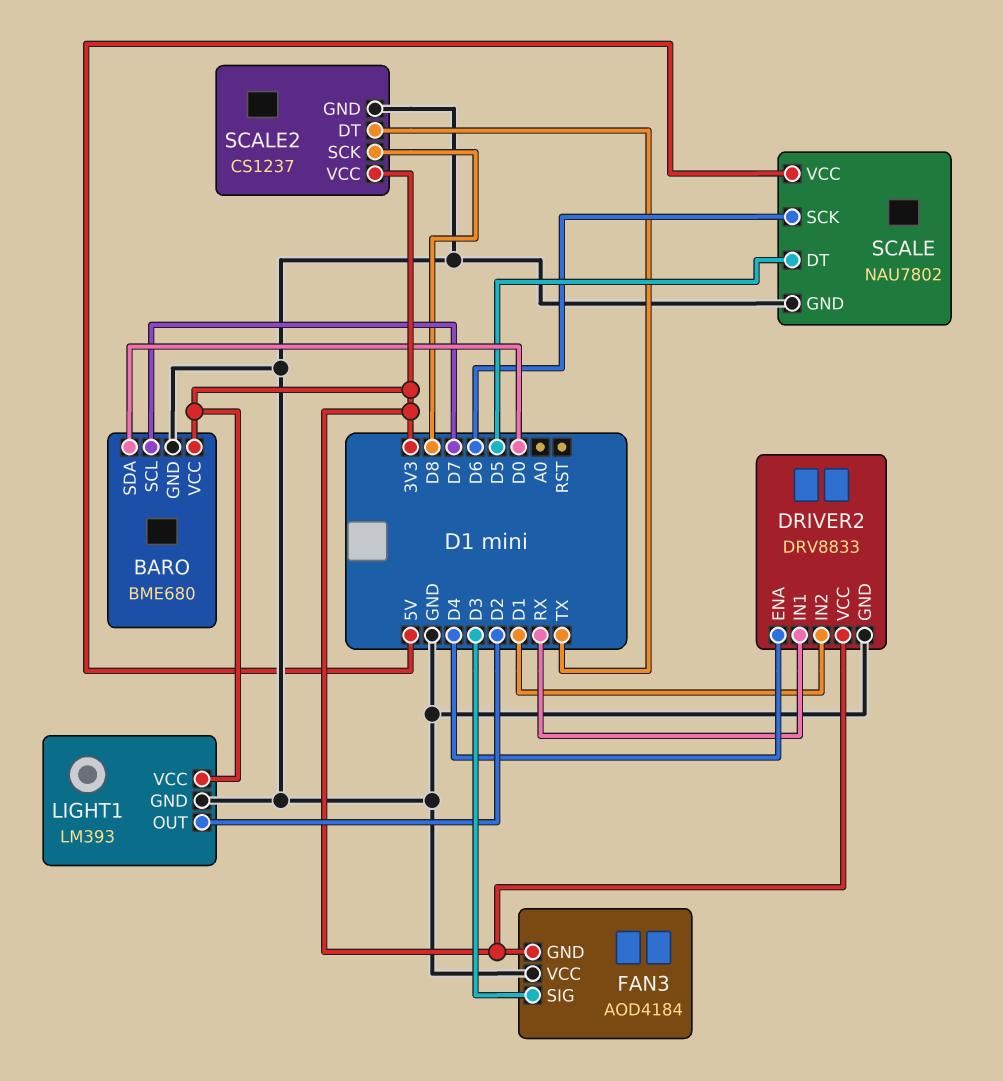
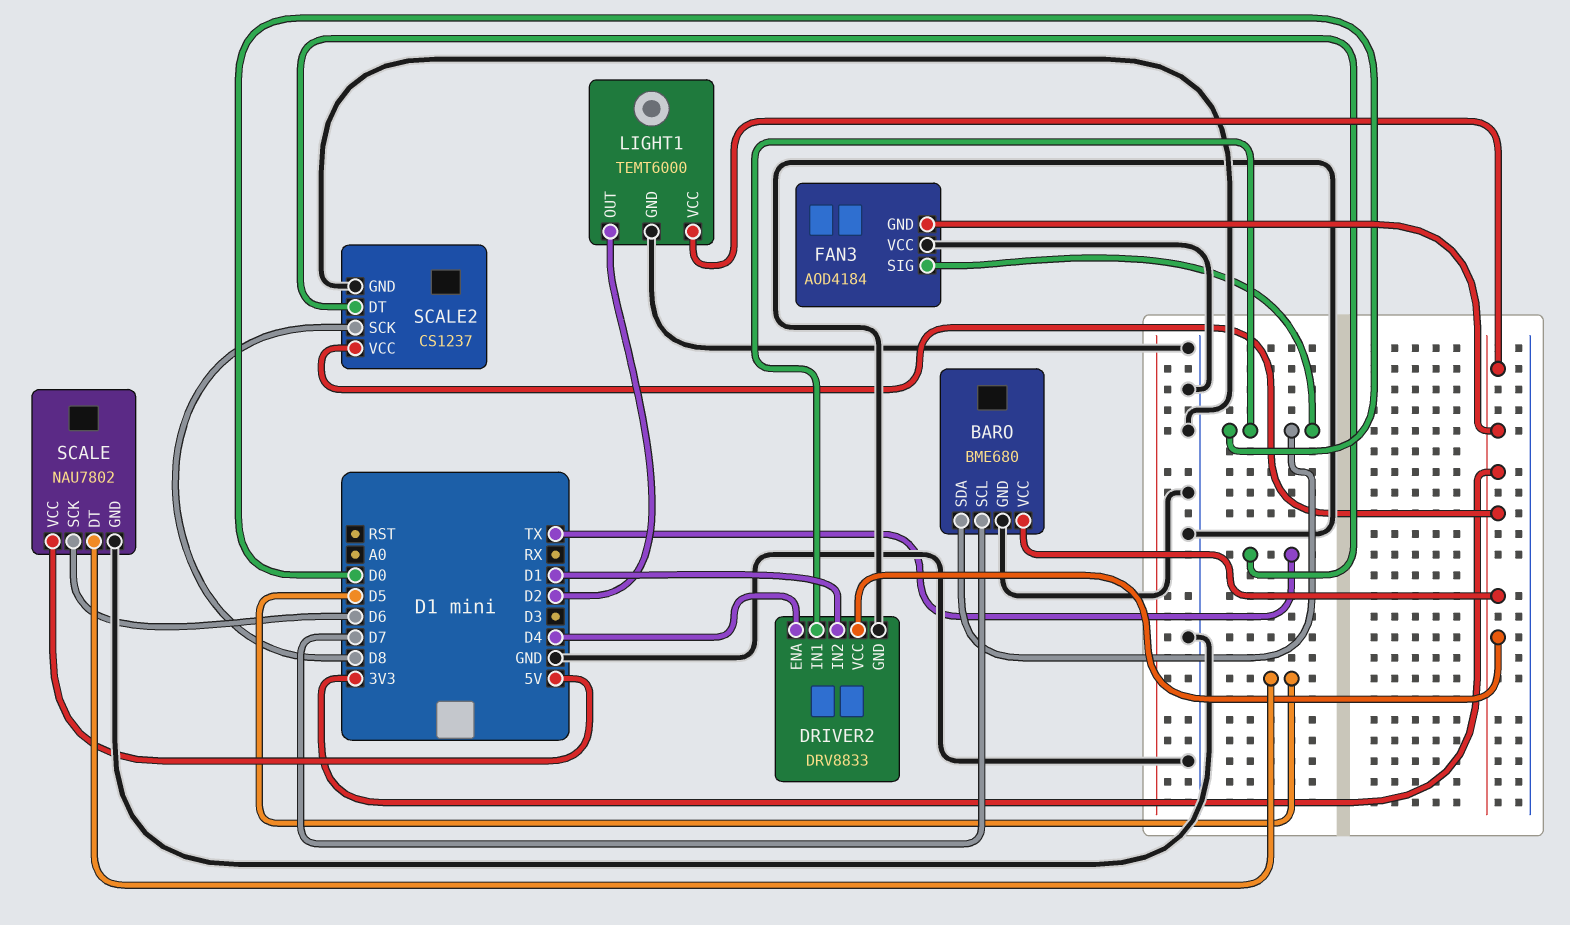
DRIVER2 pin IN1: RX -> D0
FAN3 pin SIG: D3 -> D0
LIGHT1: LM393 -> TEMT6000

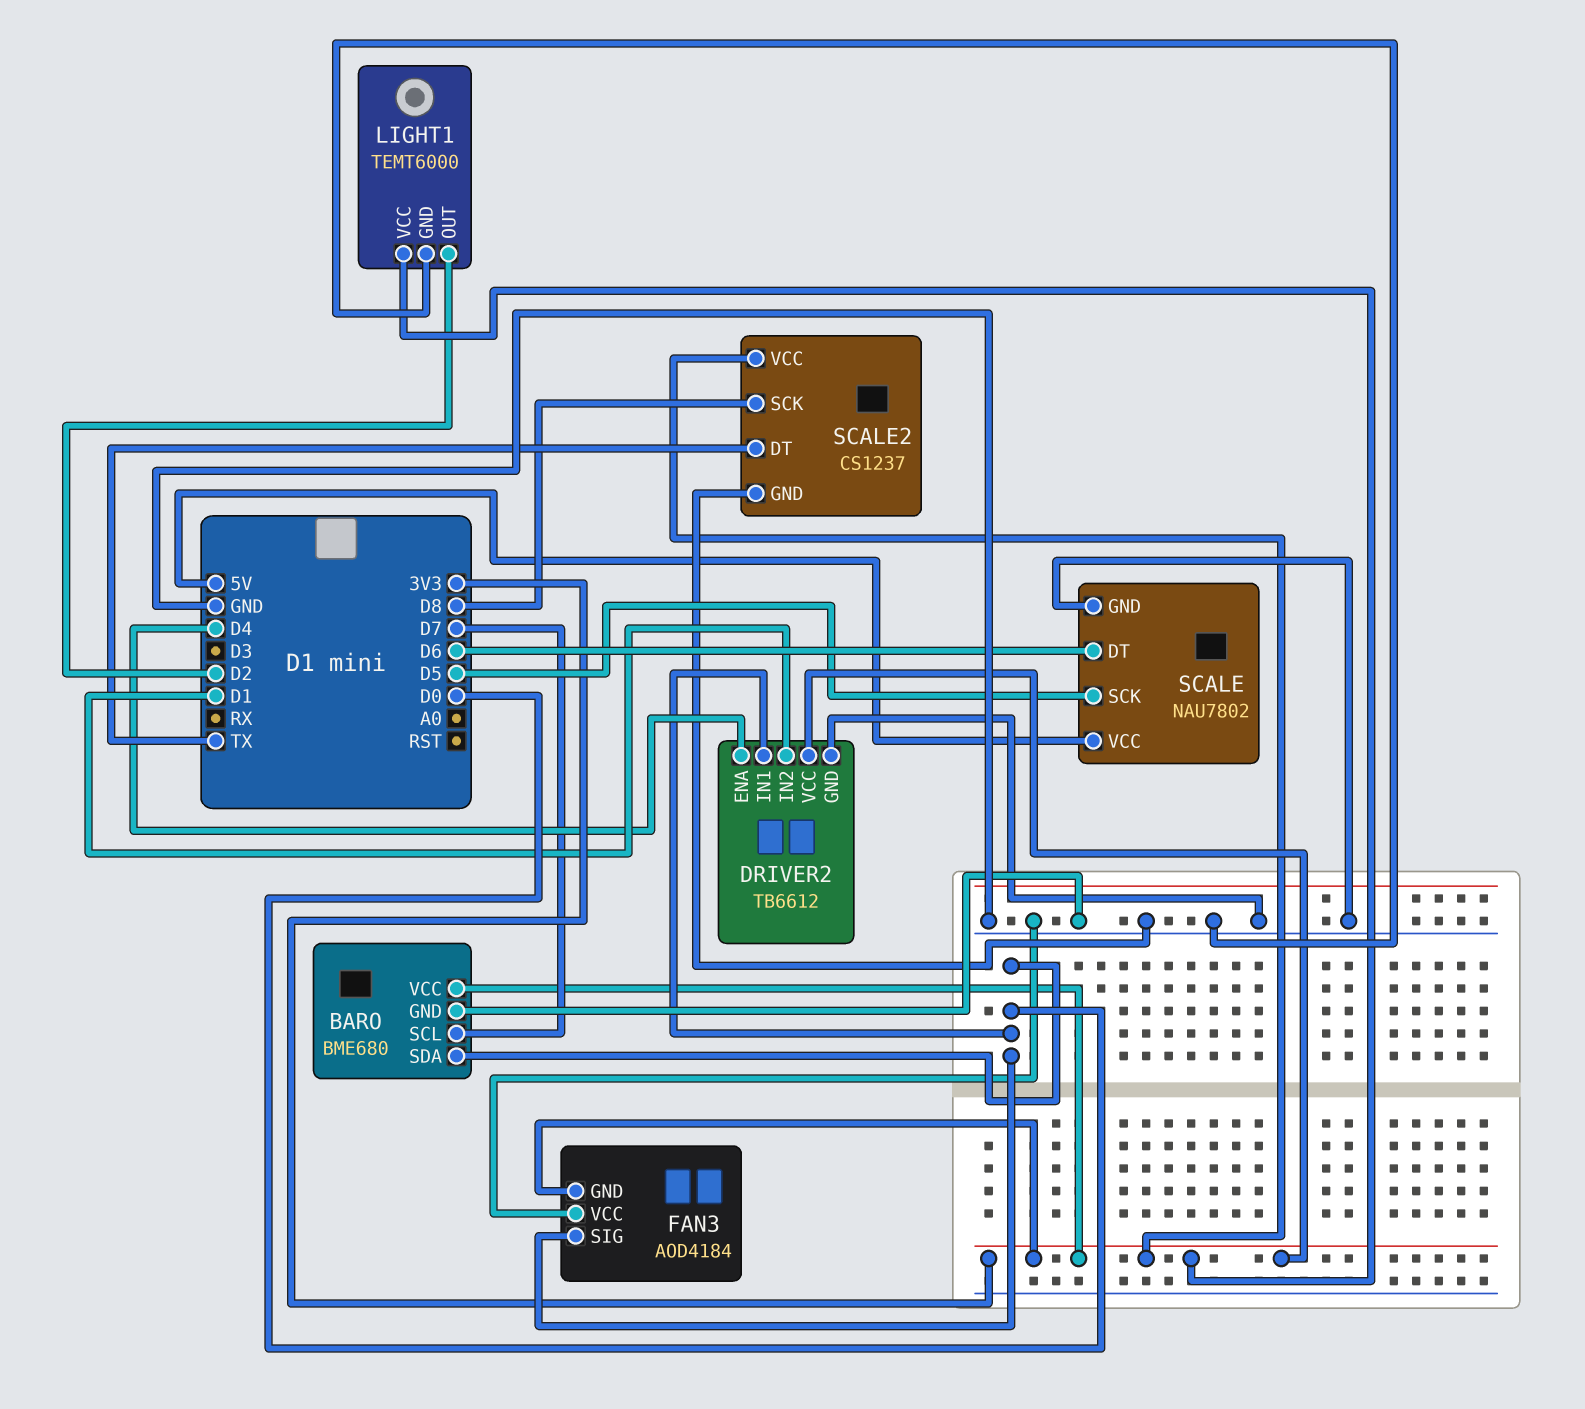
DRIVER2: DRV8833 -> TB6612
SCALE pin DT: D5 -> D6
SCALE pin SCK: D6 -> D5

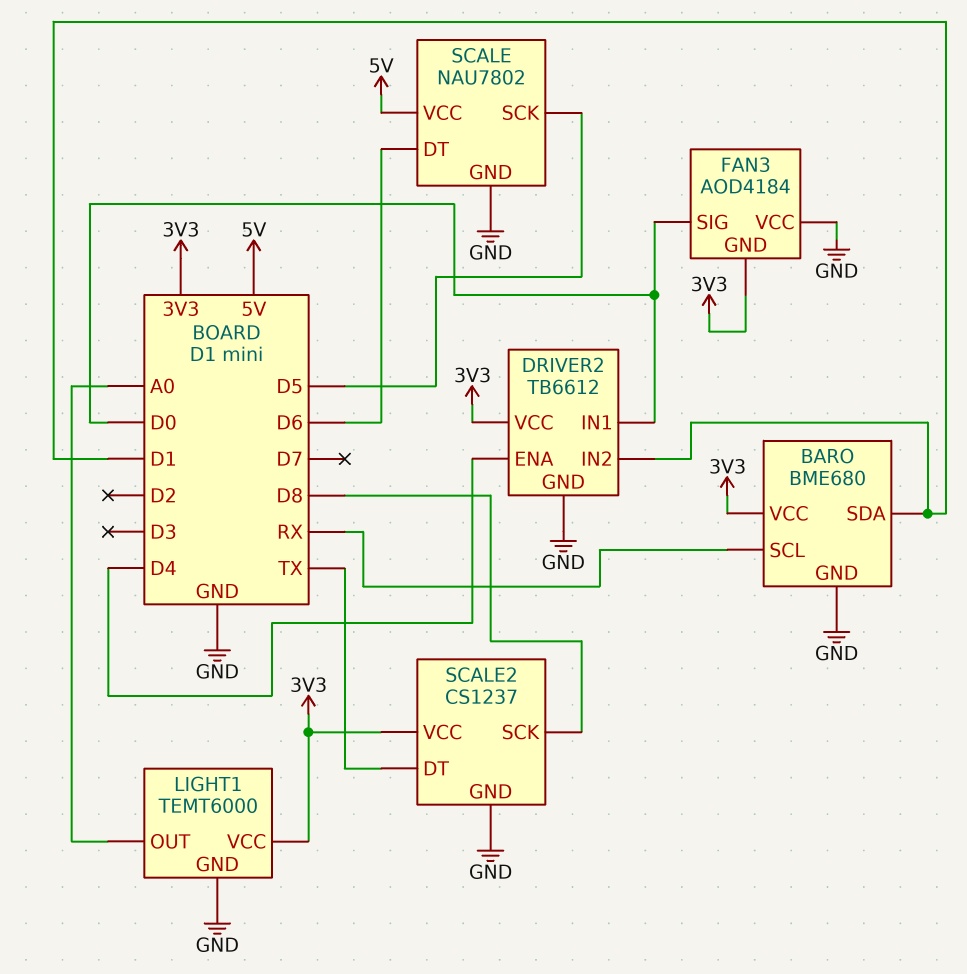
BARO pin SCL: D7 -> RX
BARO pin SDA: D0 -> D1
LIGHT1 pin OUT: D2 -> A0

